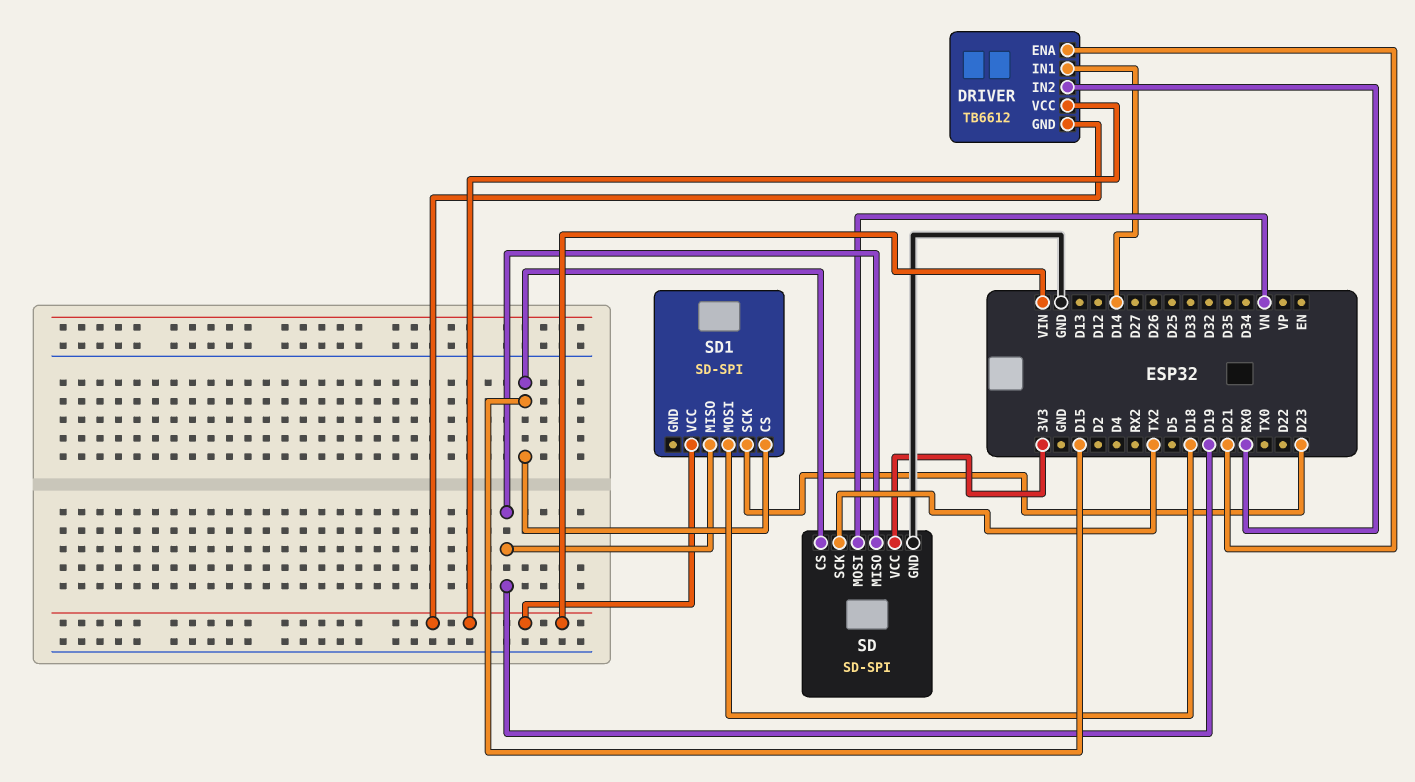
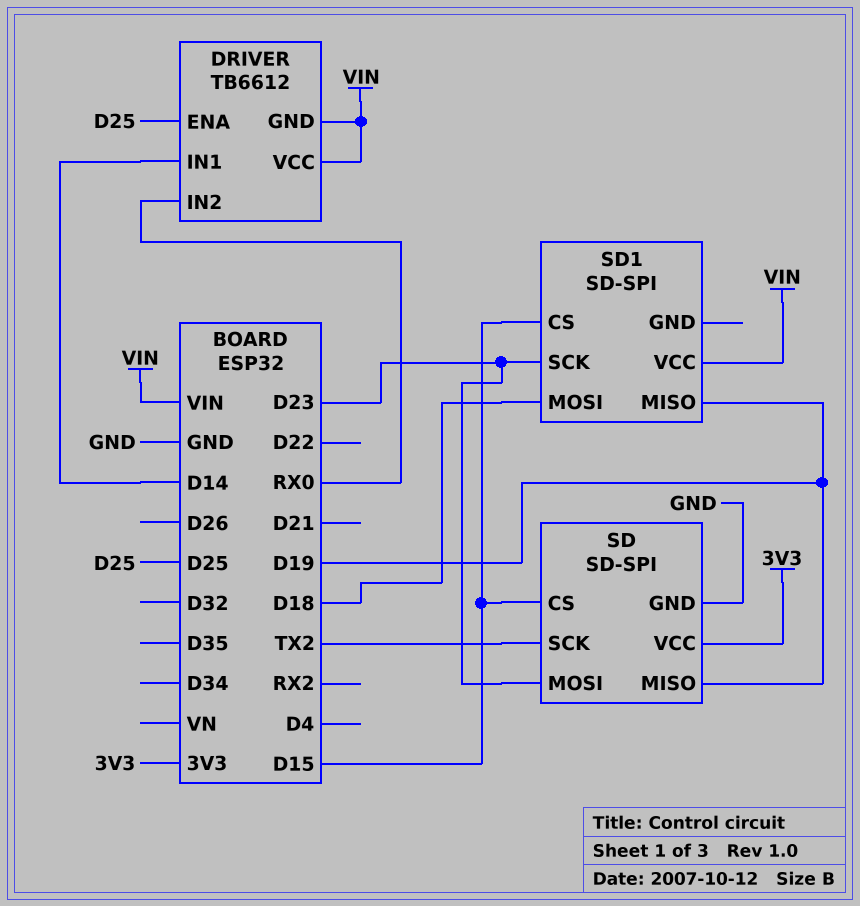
DRIVER pin ENA: D21 -> D25
SD pin MOSI: VN -> D23

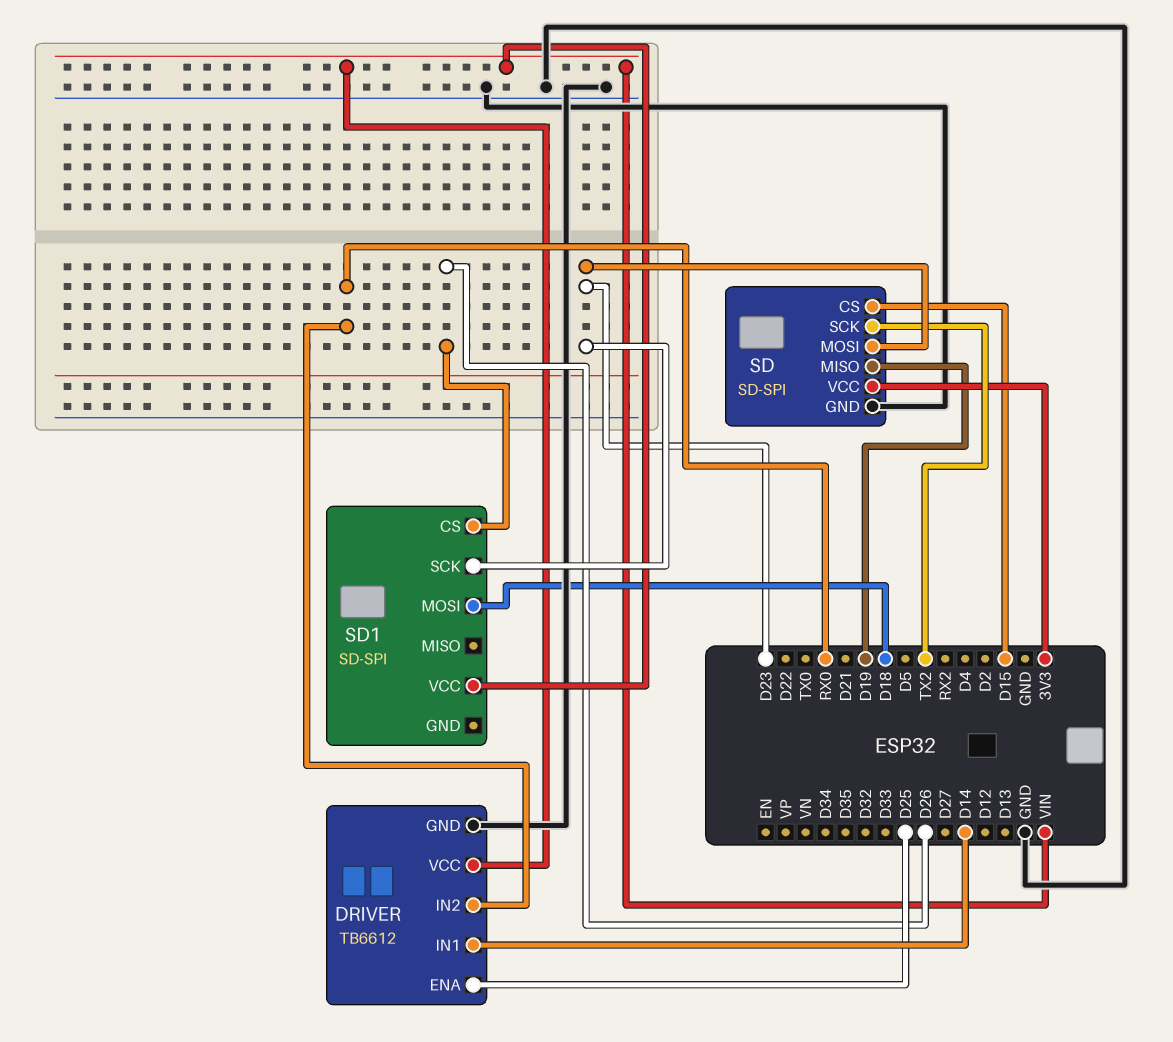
DRIVER pin GND: VIN -> GND
SD1 pin CS: D15 -> D26
SD1 pin MISO: D19 -> none

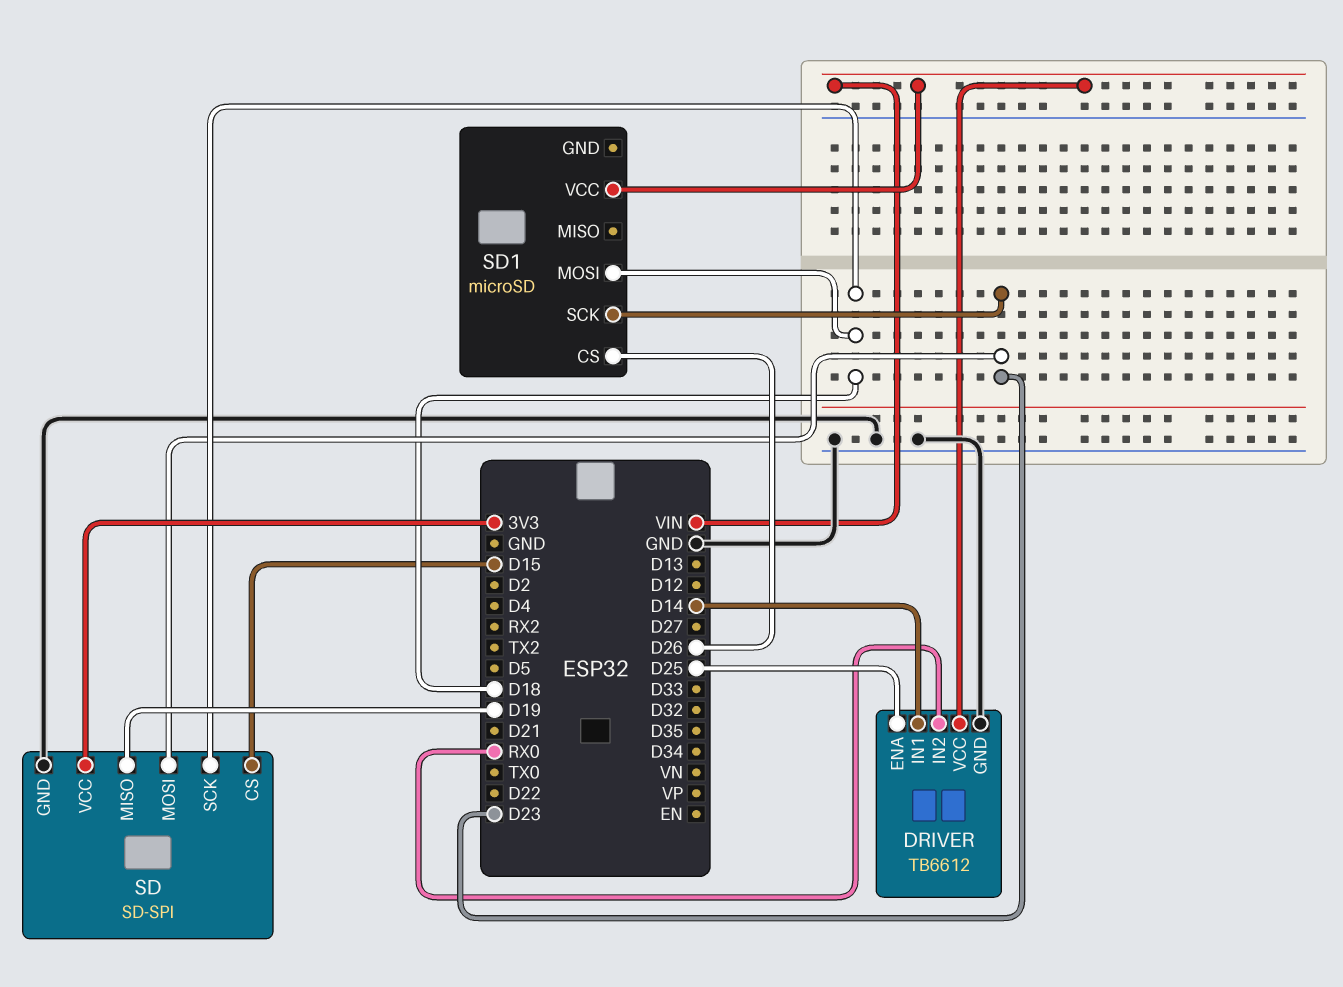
SD pin SCK: TX2 -> D18
SD1: SD-SPI -> microSD

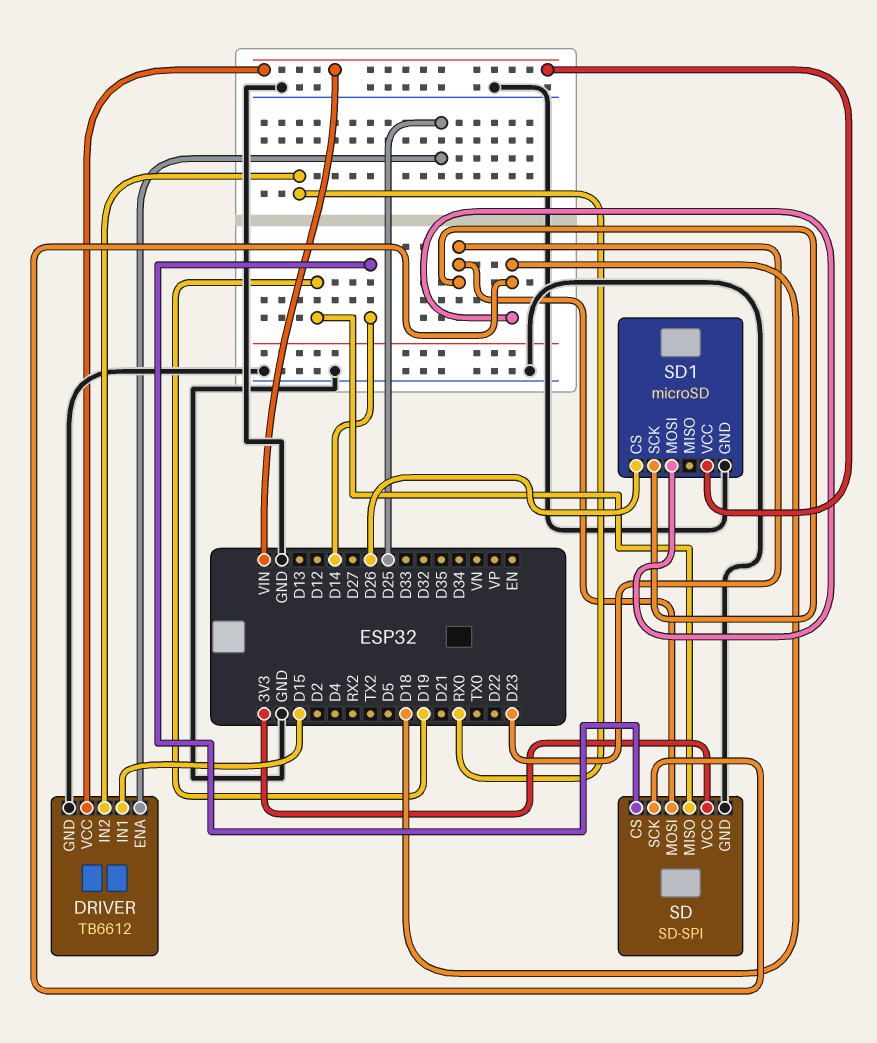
DRIVER pin IN1: D14 -> D15
SD pin CS: D15 -> D14
SD1 pin GND: none -> GND

